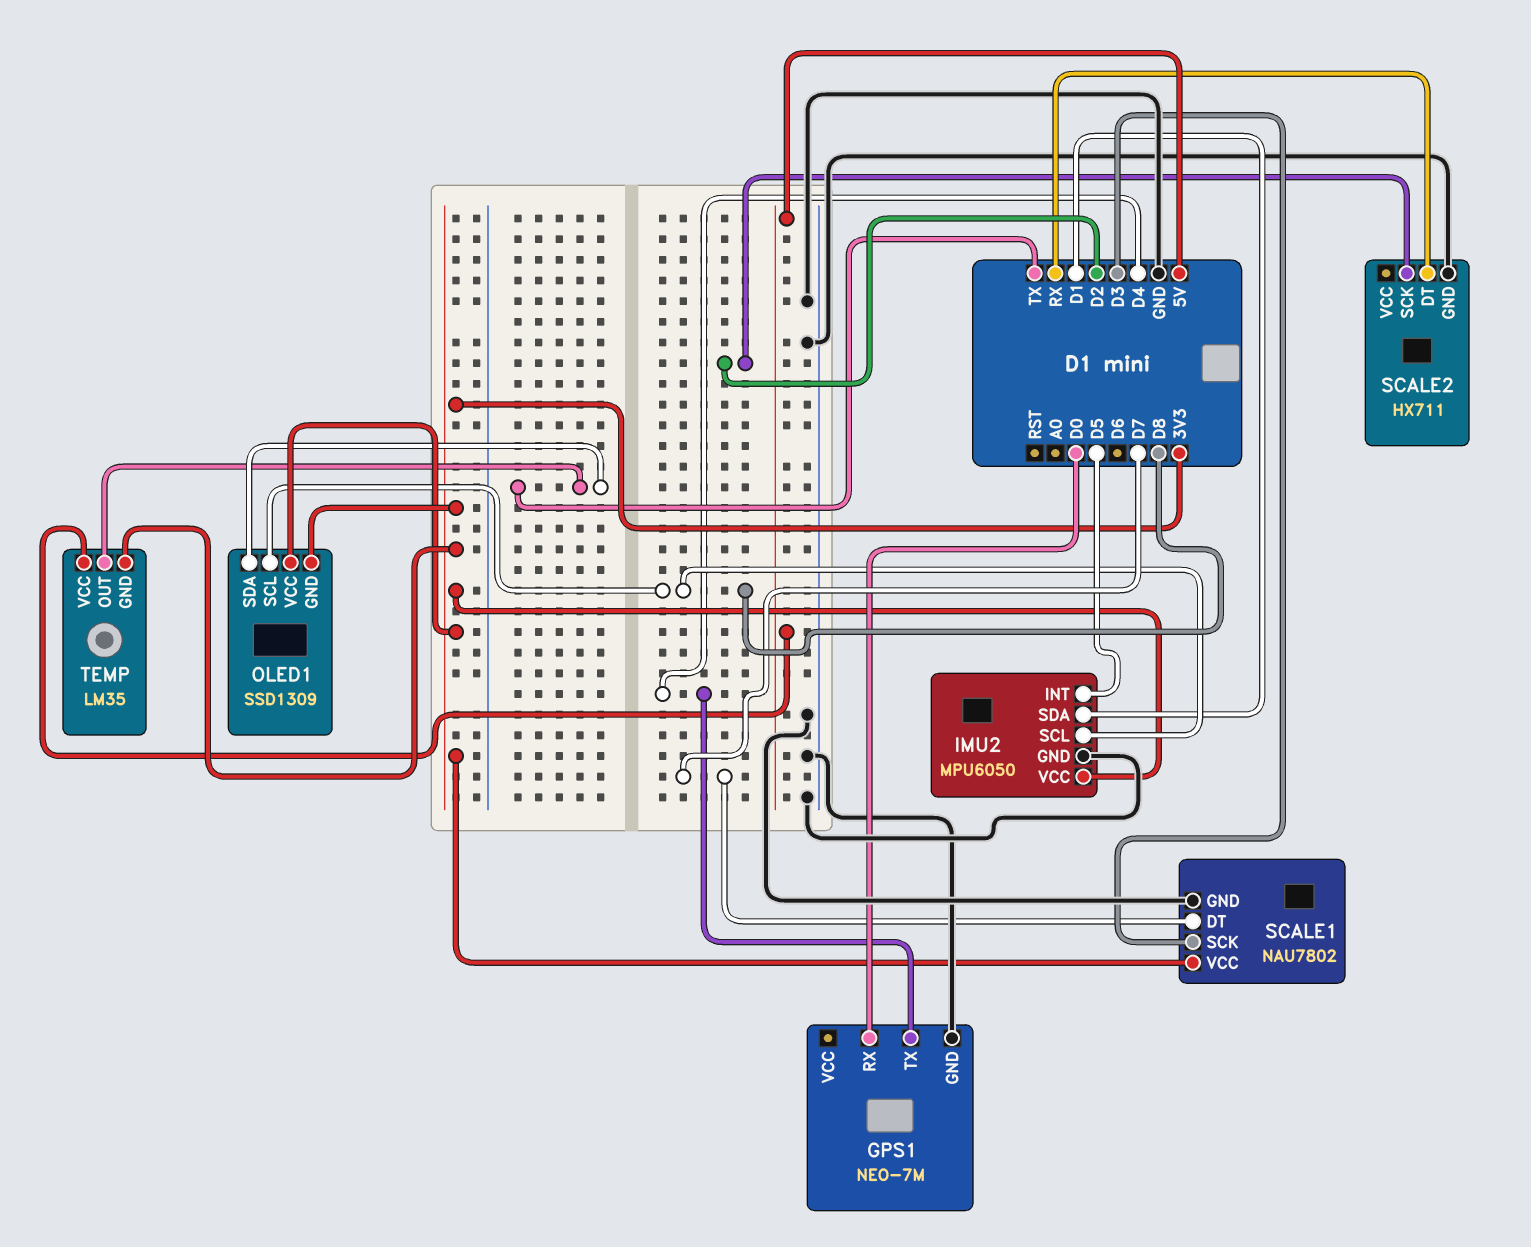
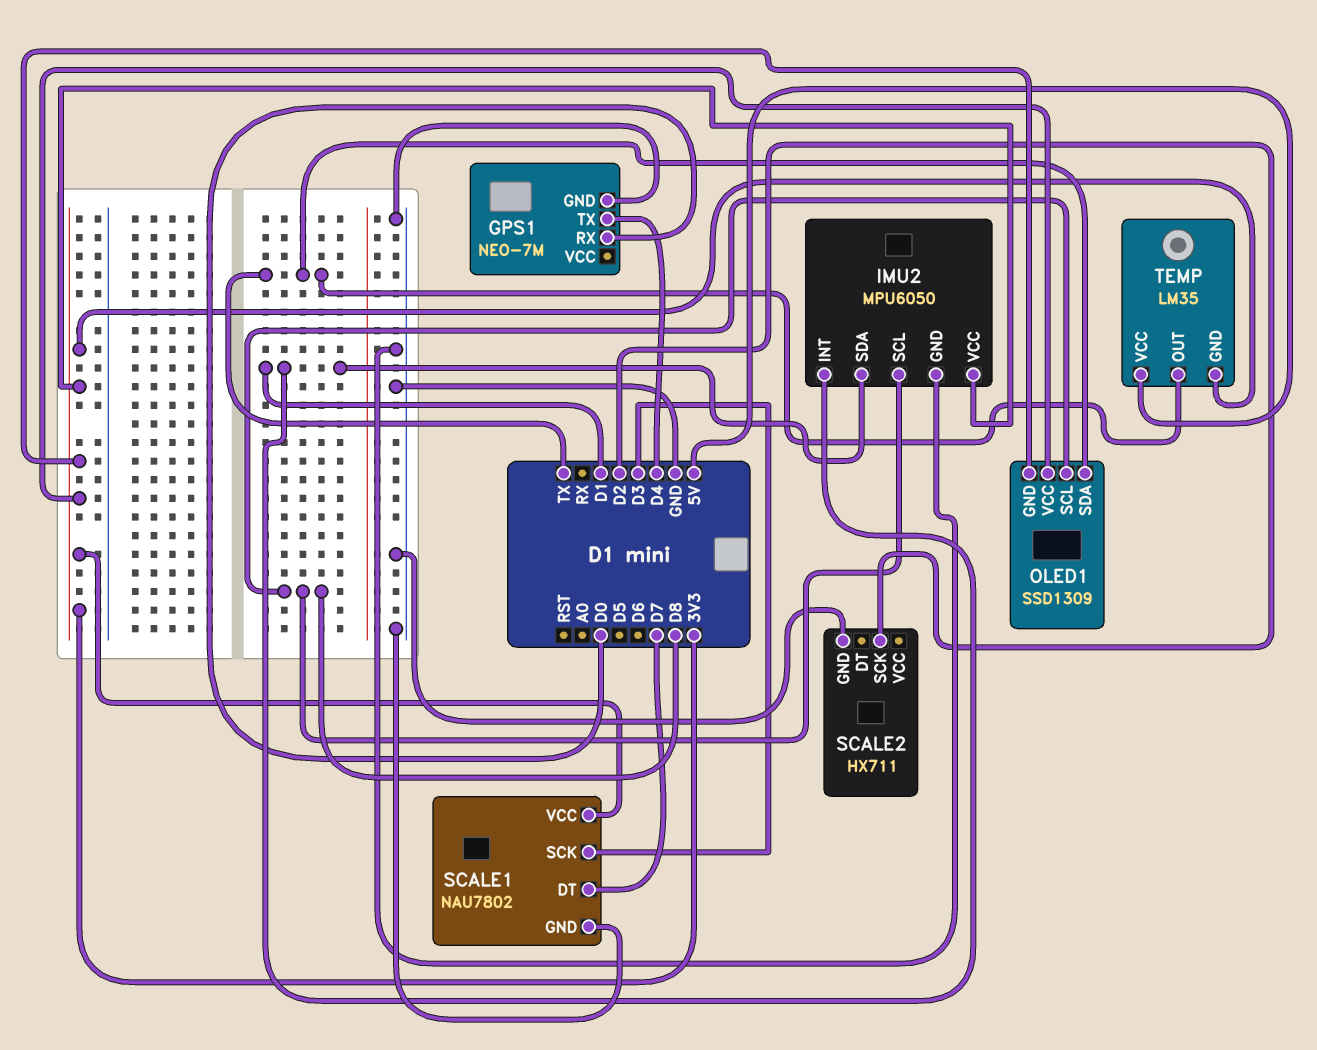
IMU2 pin INT: D5 -> D1
SCALE2 pin DT: RX -> none

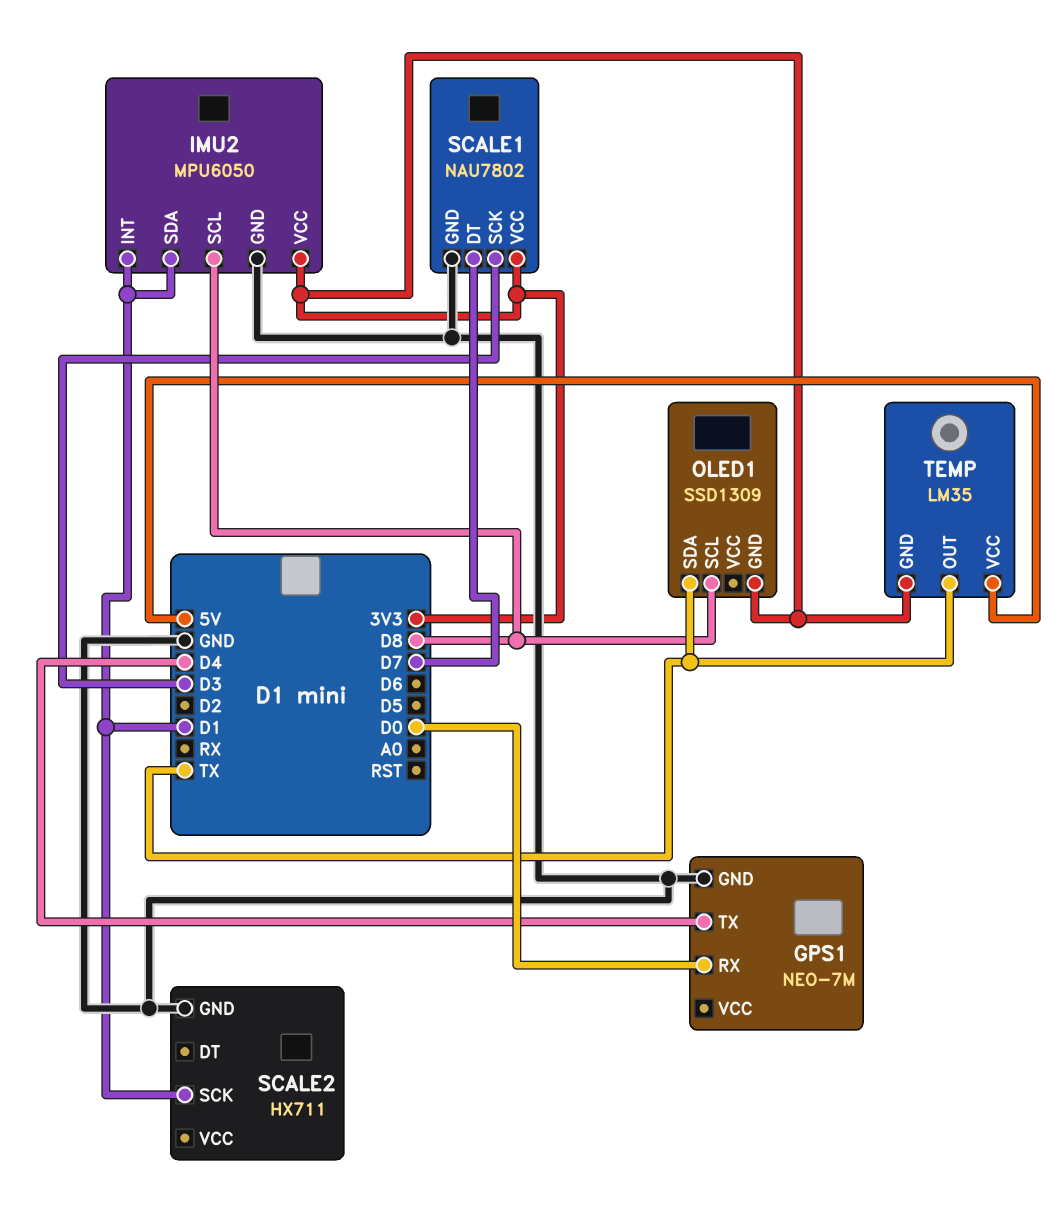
OLED1 pin VCC: 3V3 -> none
SCALE2 pin SCK: D2 -> D1

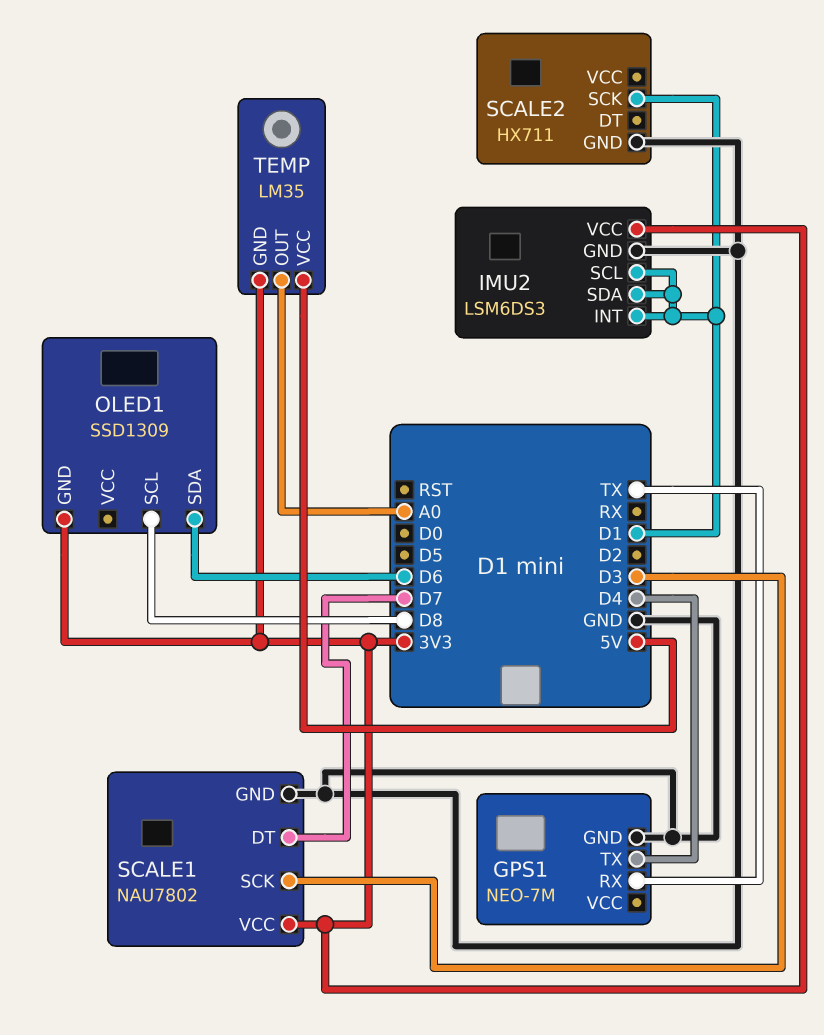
GPS1 pin RX: D0 -> TX
IMU2: MPU6050 -> LSM6DS3
IMU2 pin SCL: D8 -> D1
OLED1 pin SDA: TX -> D6
TEMP pin OUT: TX -> A0

